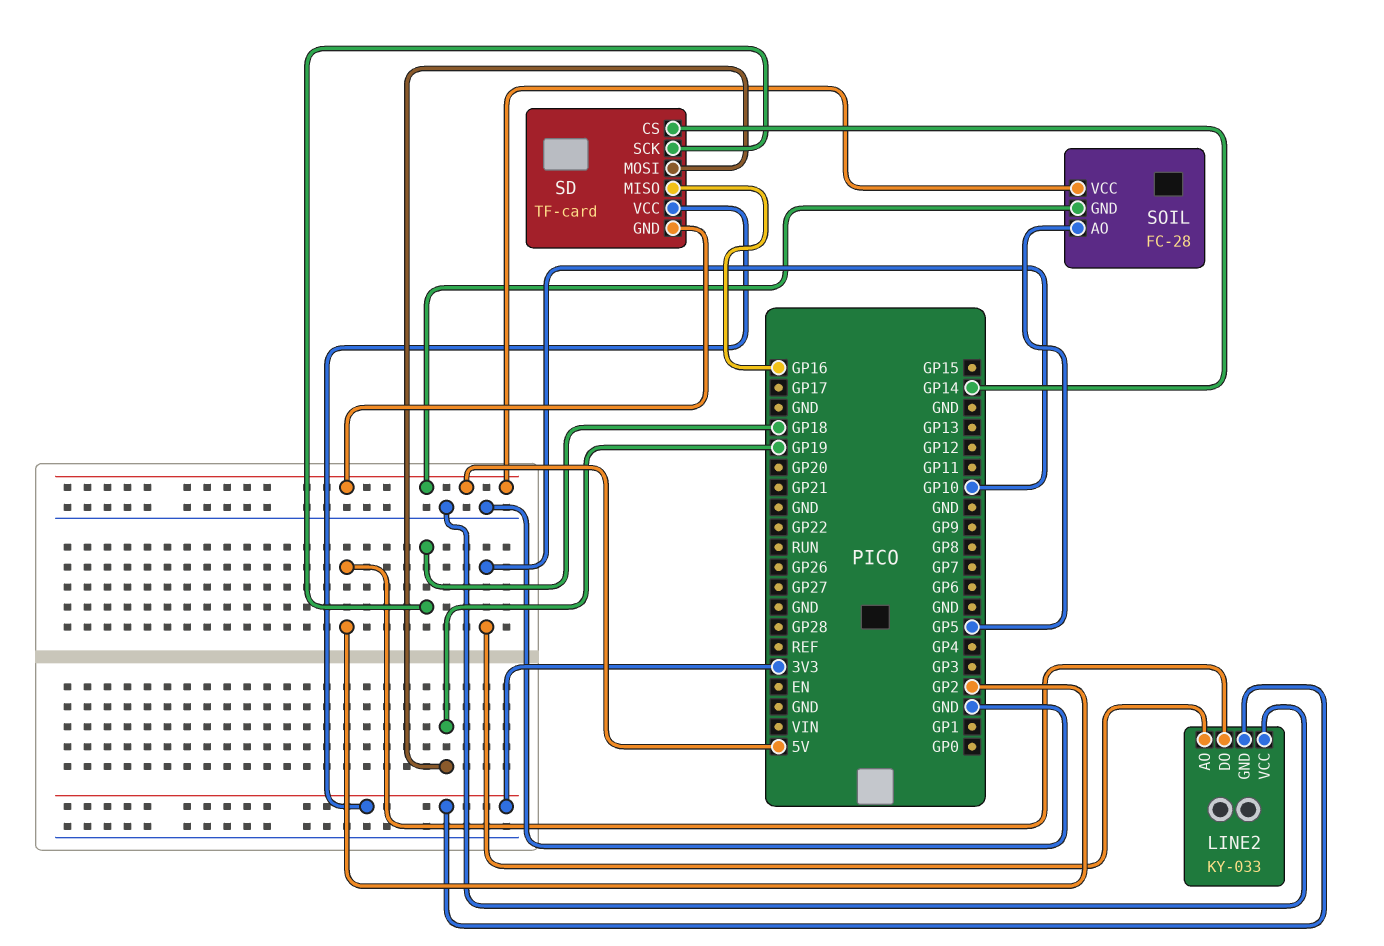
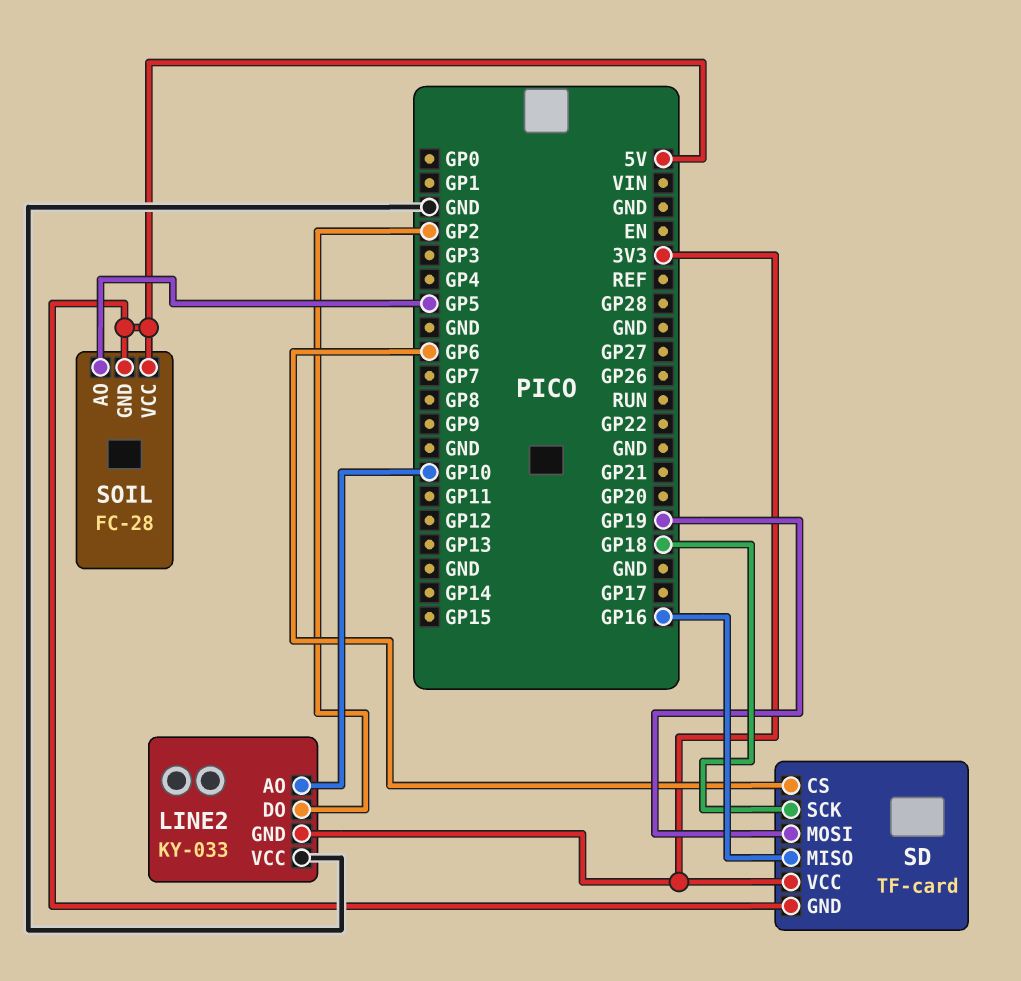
SD pin CS: GP14 -> GP6

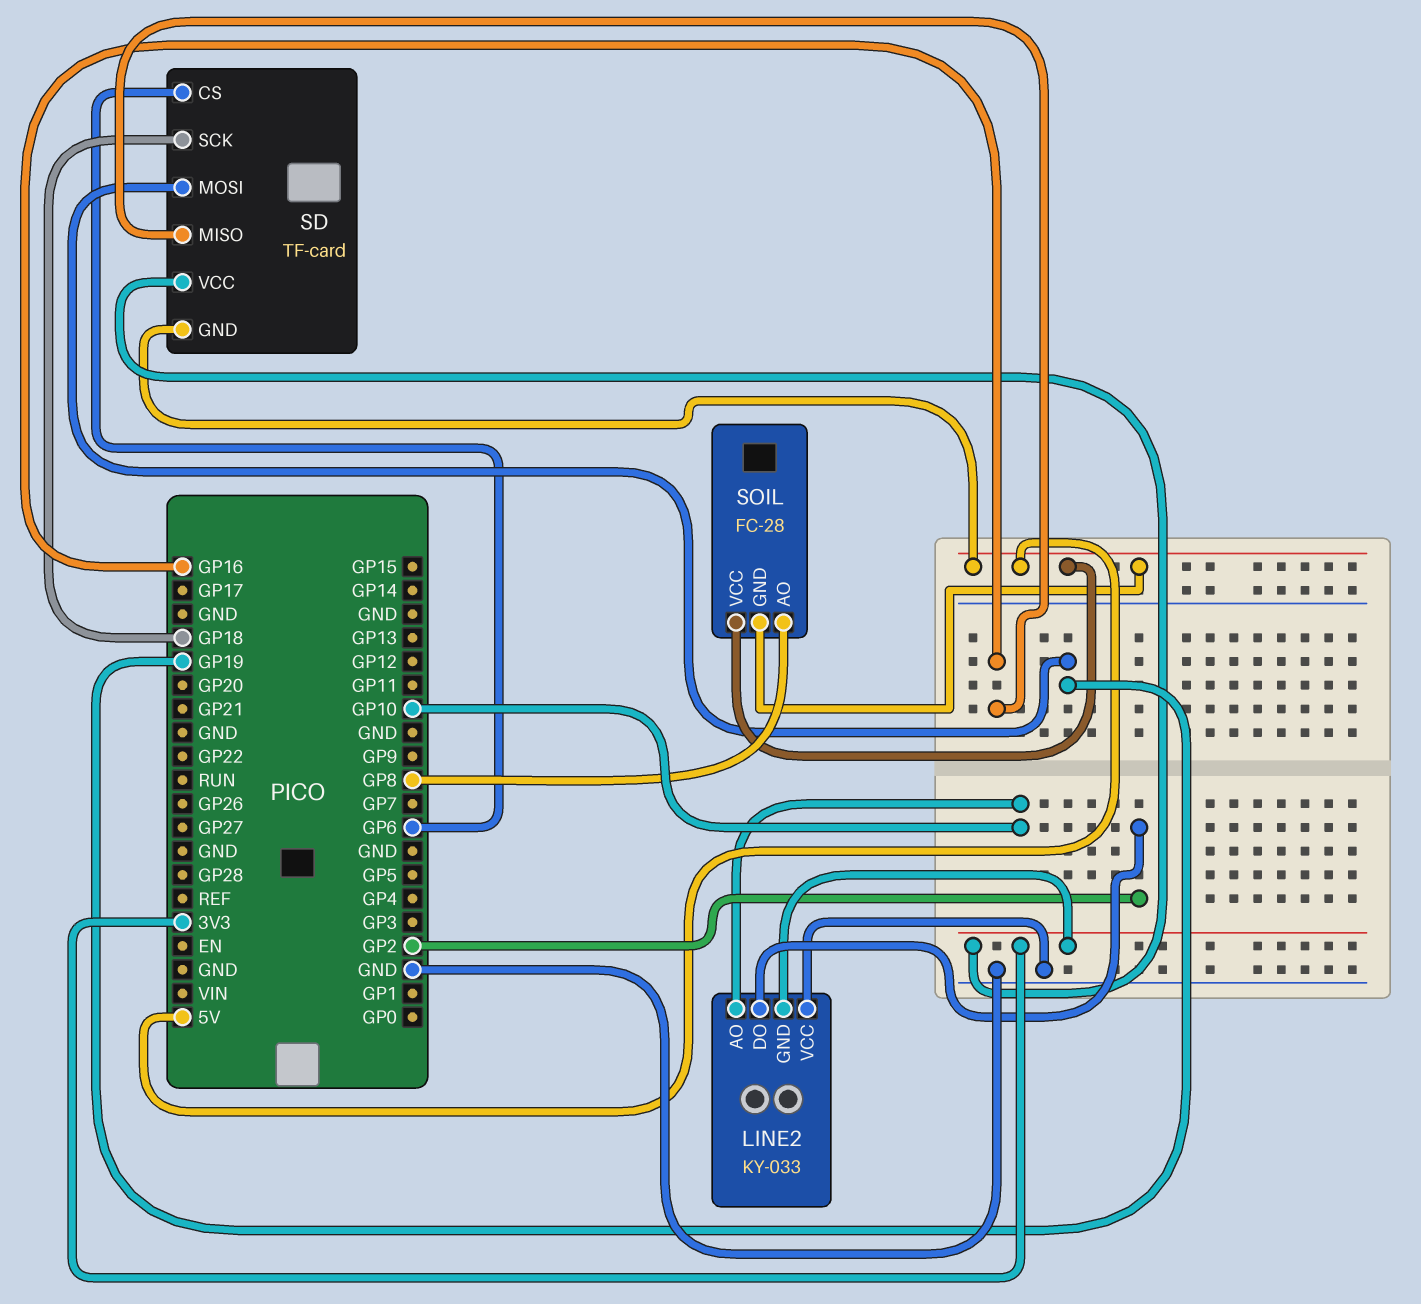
SOIL pin AO: GP5 -> GP8

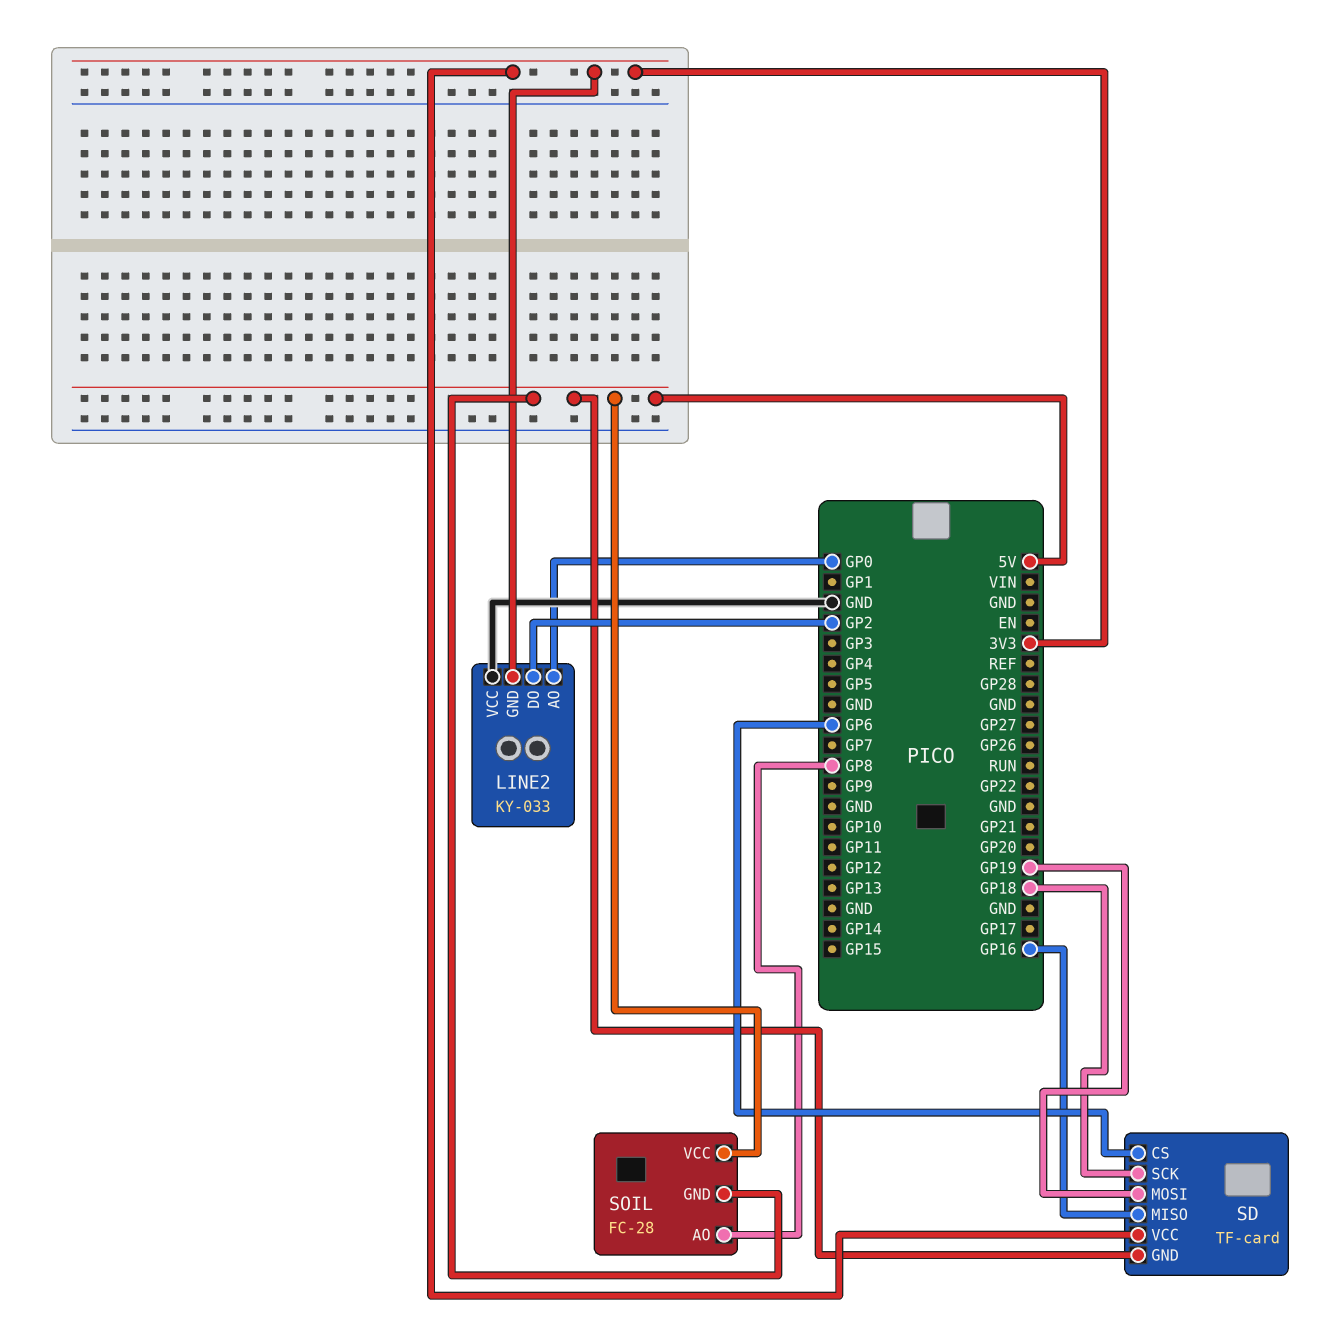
LINE2 pin AO: GP10 -> GP0

